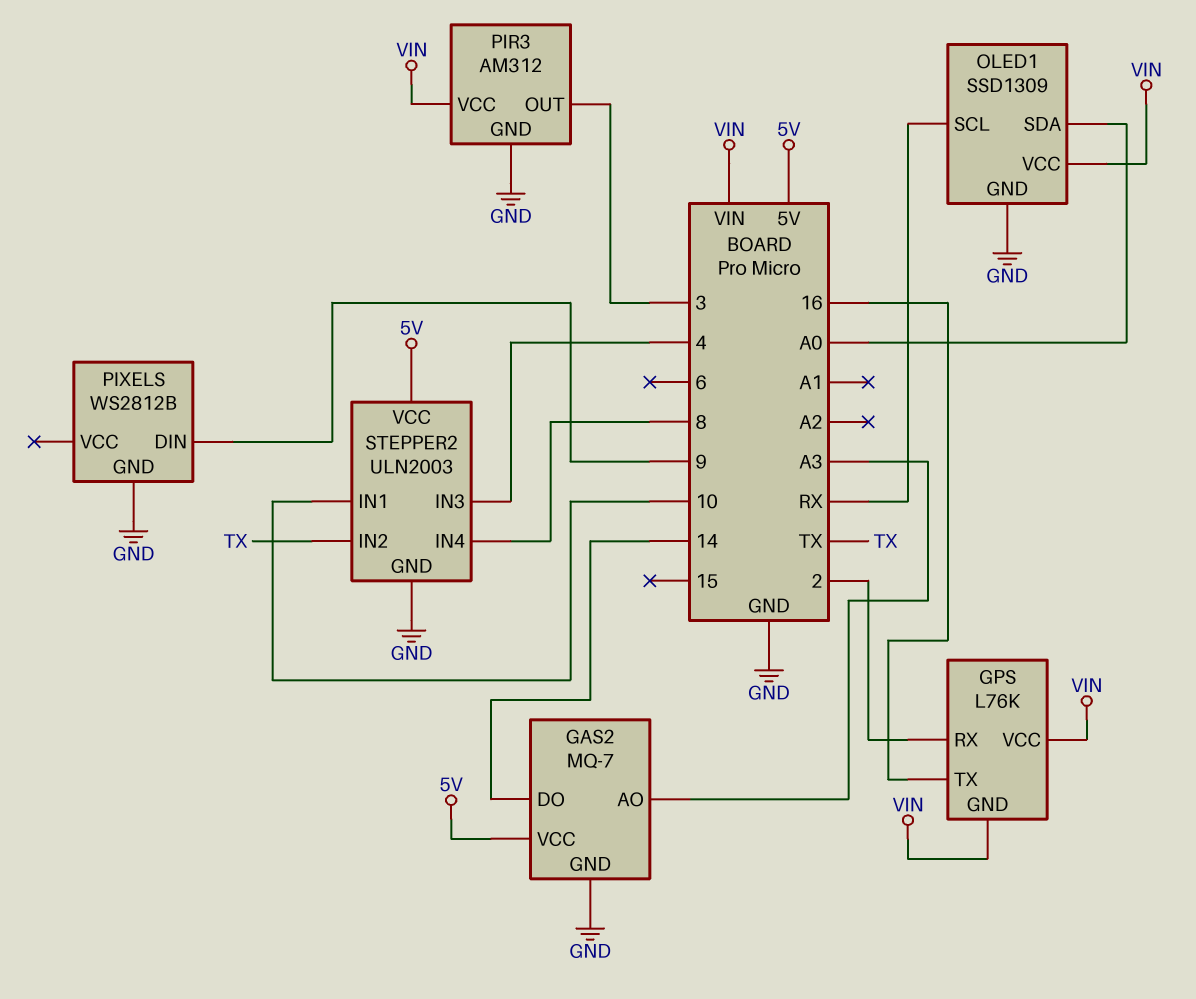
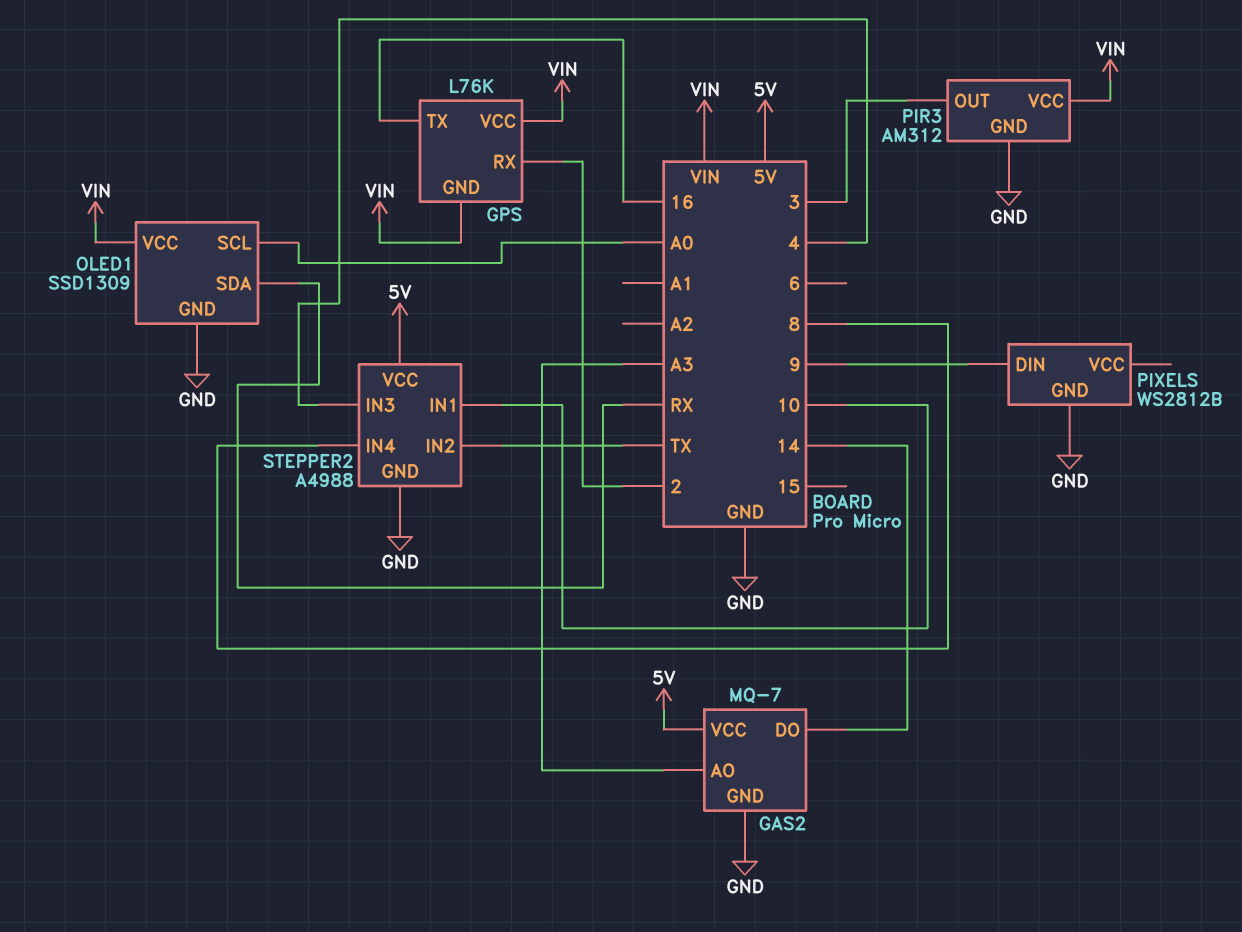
OLED1 pin SCL: RX -> A0
OLED1 pin SDA: A0 -> RX
STEPPER2: ULN2003 -> A4988

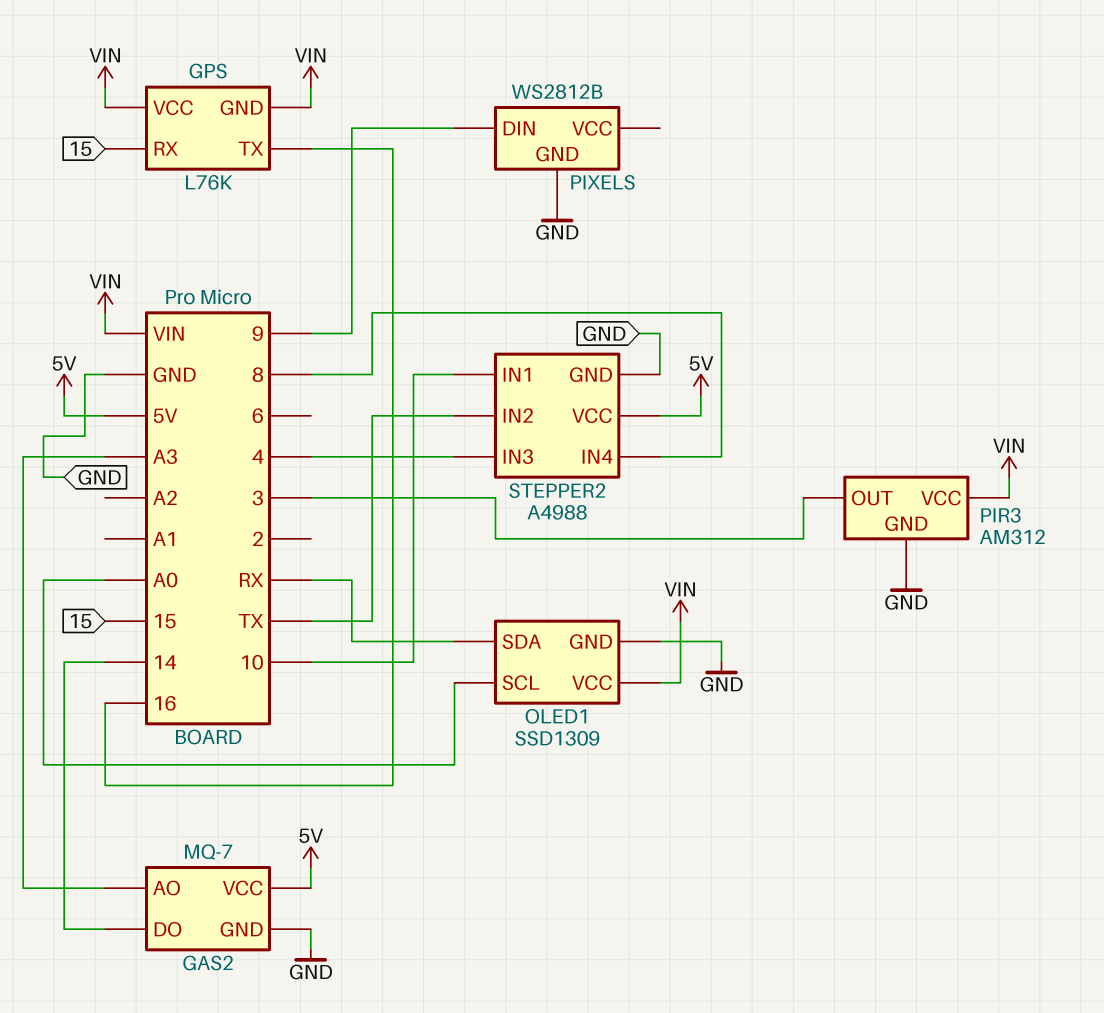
GPS pin RX: 2 -> 15

